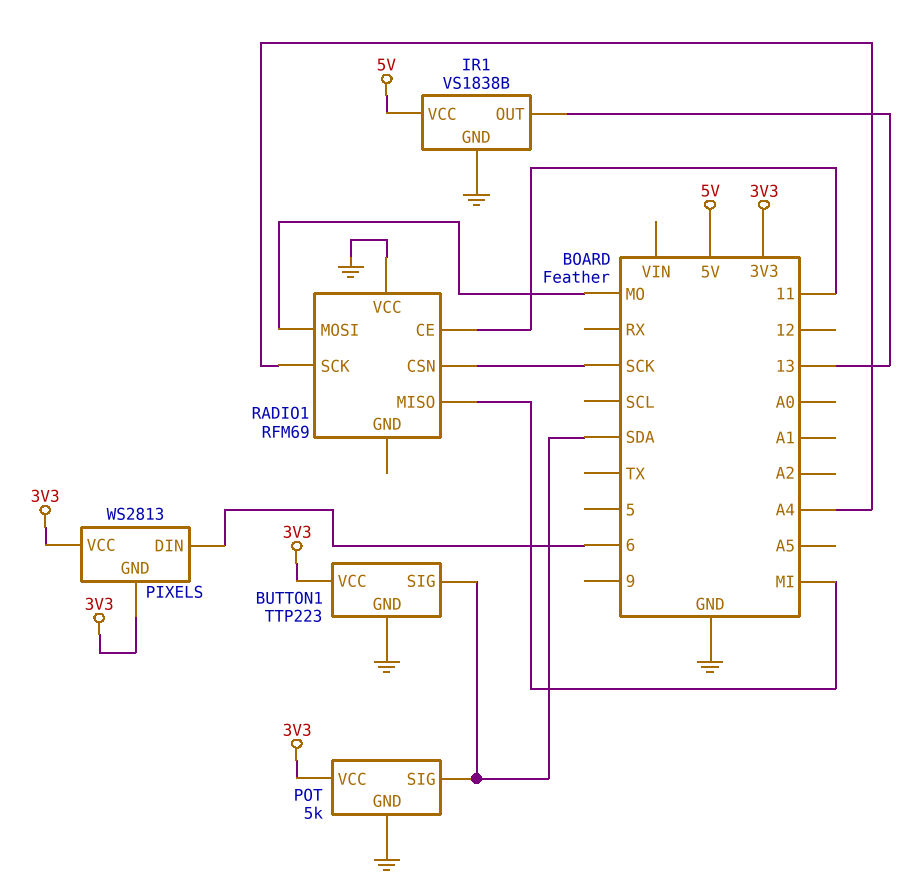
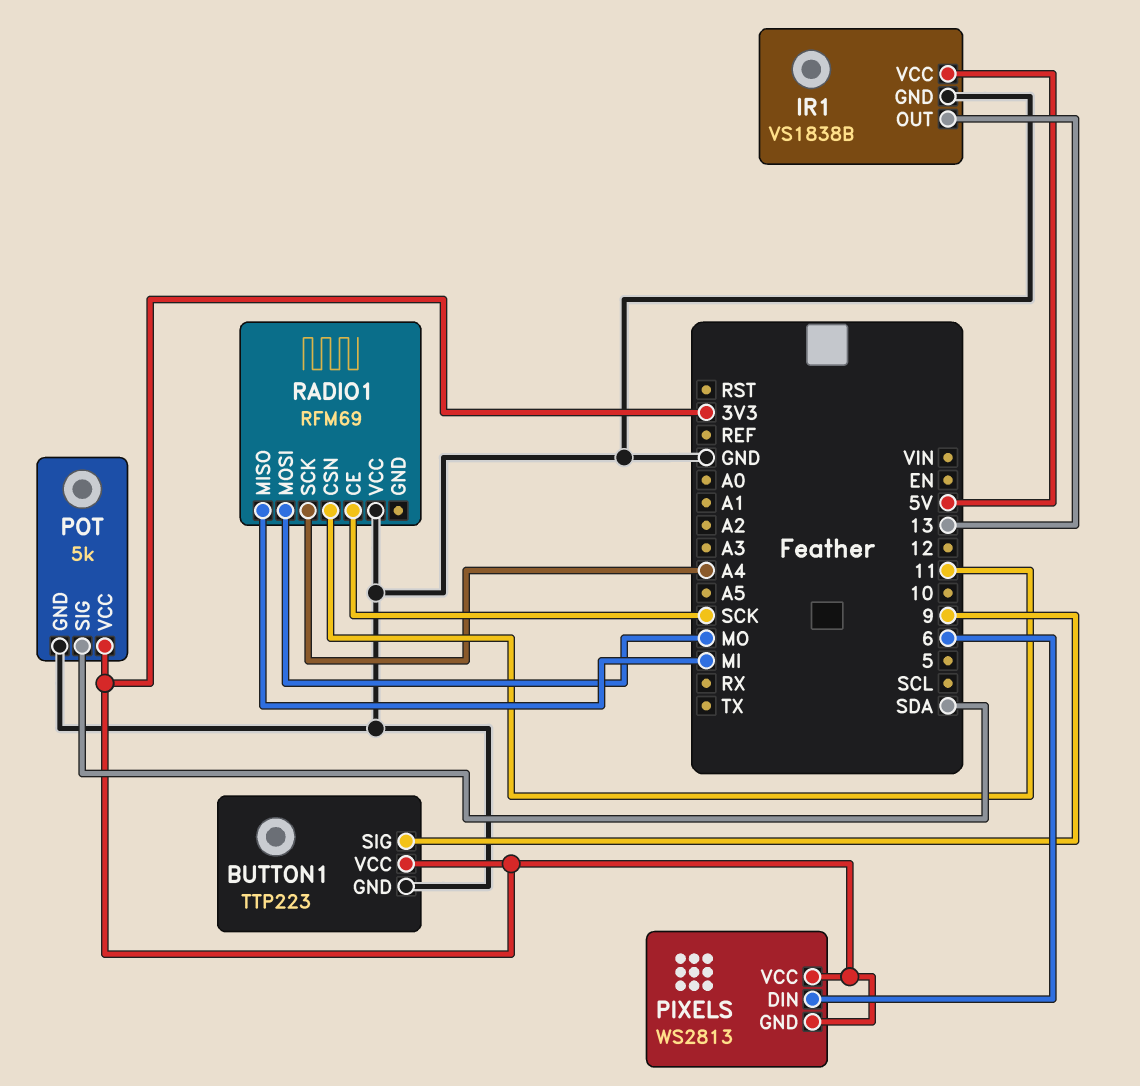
BUTTON1 pin SIG: SDA -> 9
RADIO1 pin CE: 11 -> SCK
RADIO1 pin CSN: SCK -> 11

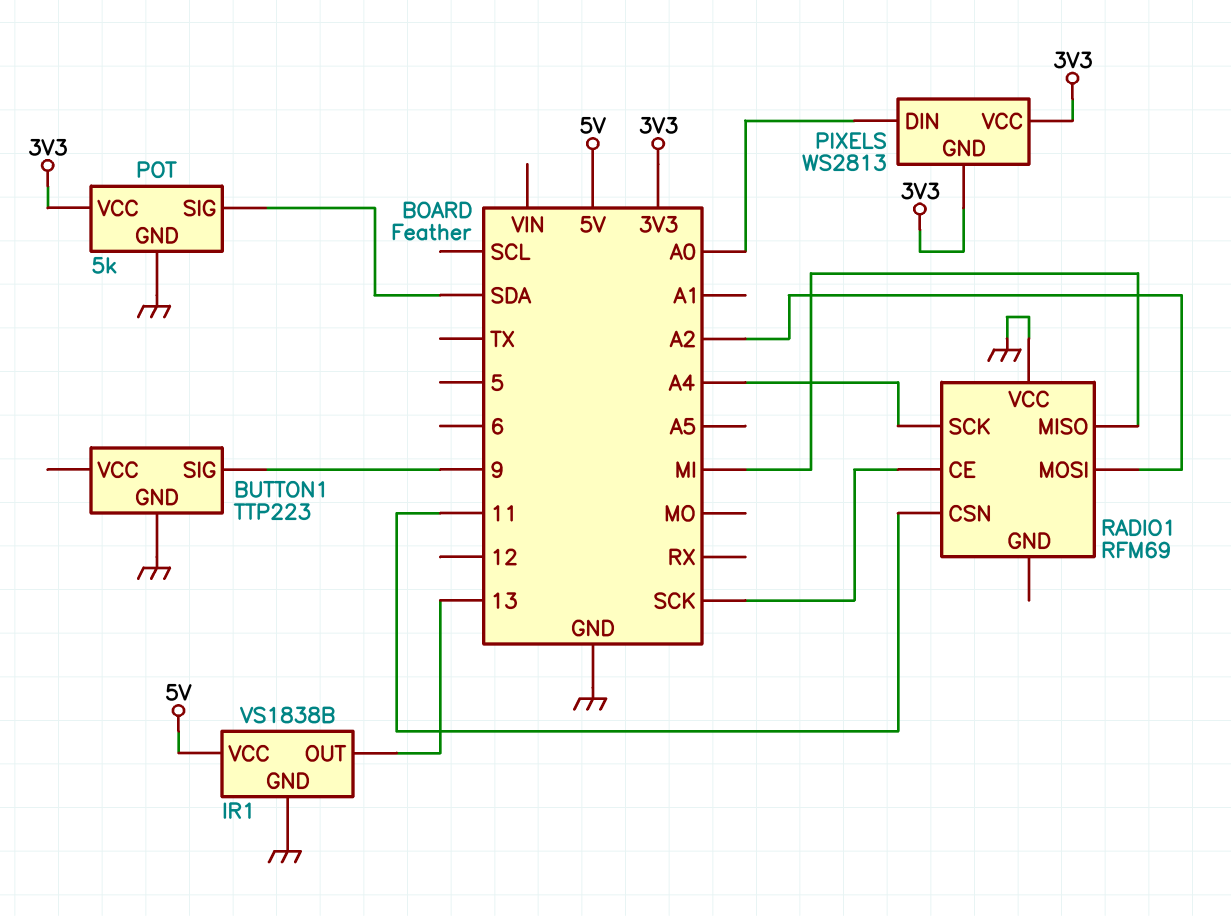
BUTTON1 pin VCC: 3V3 -> none
PIXELS pin DIN: 6 -> A0
RADIO1 pin MOSI: MO -> A2

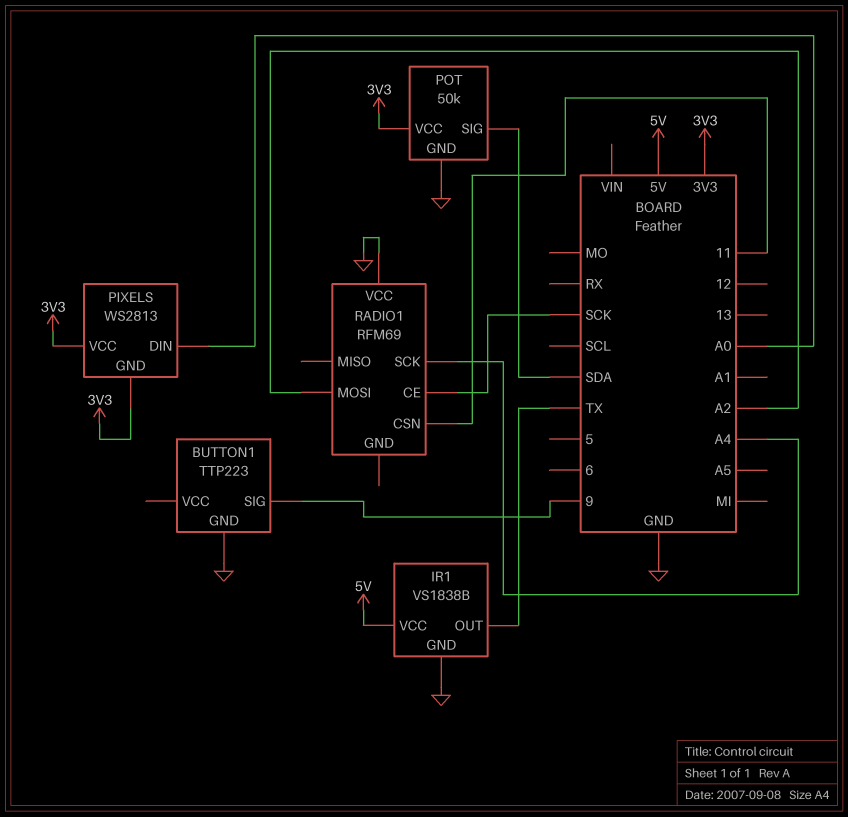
IR1 pin OUT: 13 -> TX
POT: 5k -> 50k
RADIO1 pin MISO: MI -> none

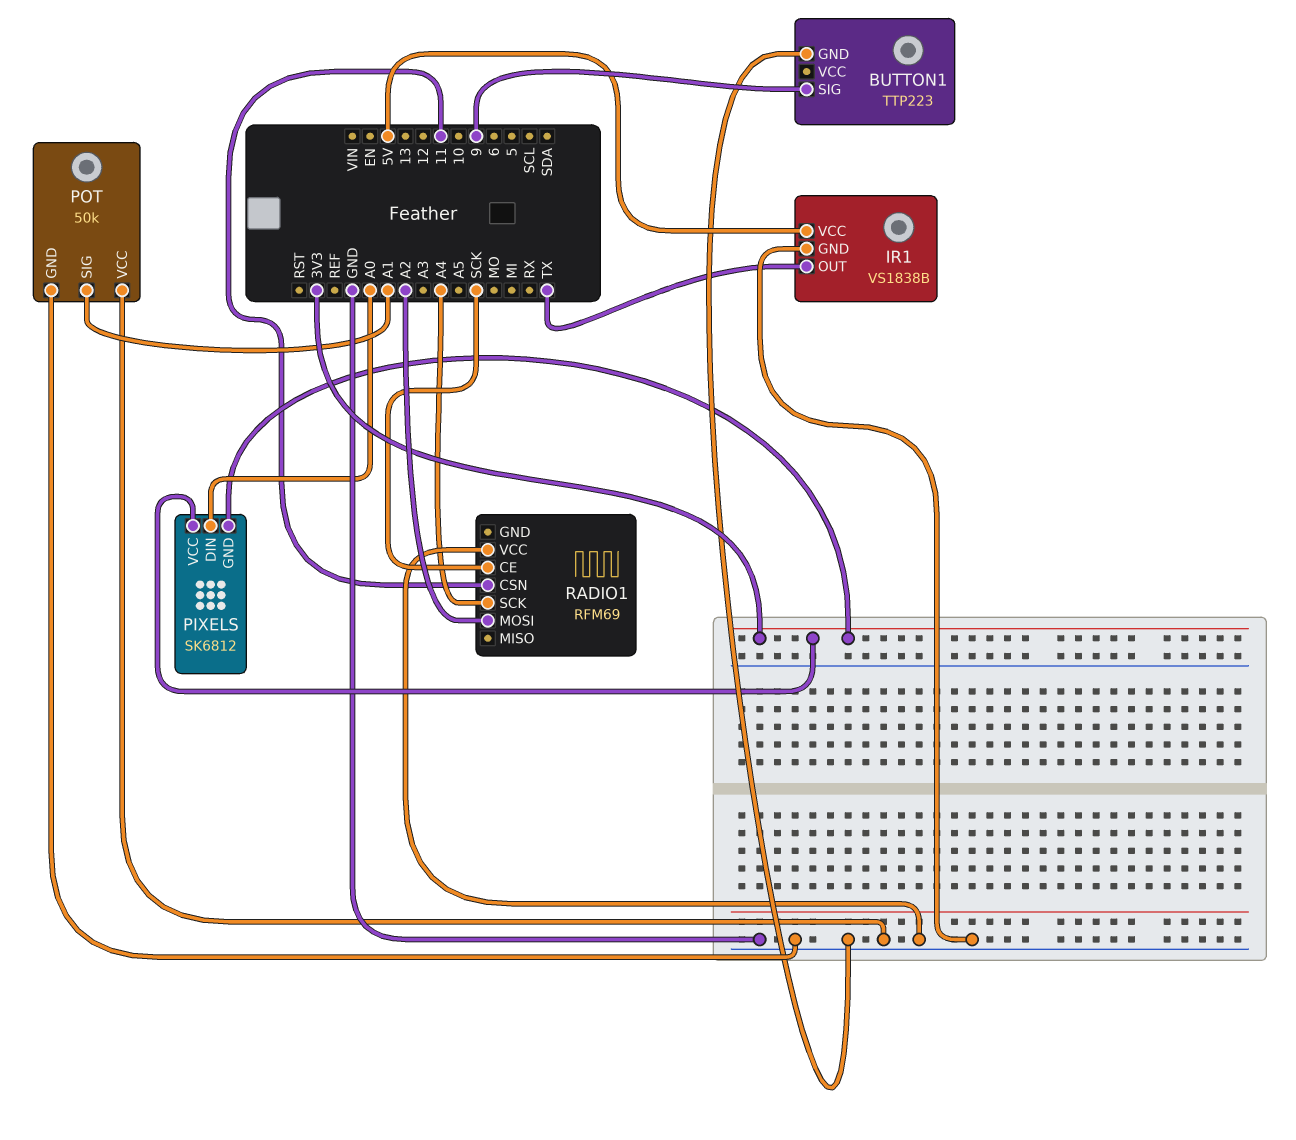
PIXELS: WS2813 -> SK6812
POT pin SIG: SDA -> A1
POT pin VCC: 3V3 -> GND

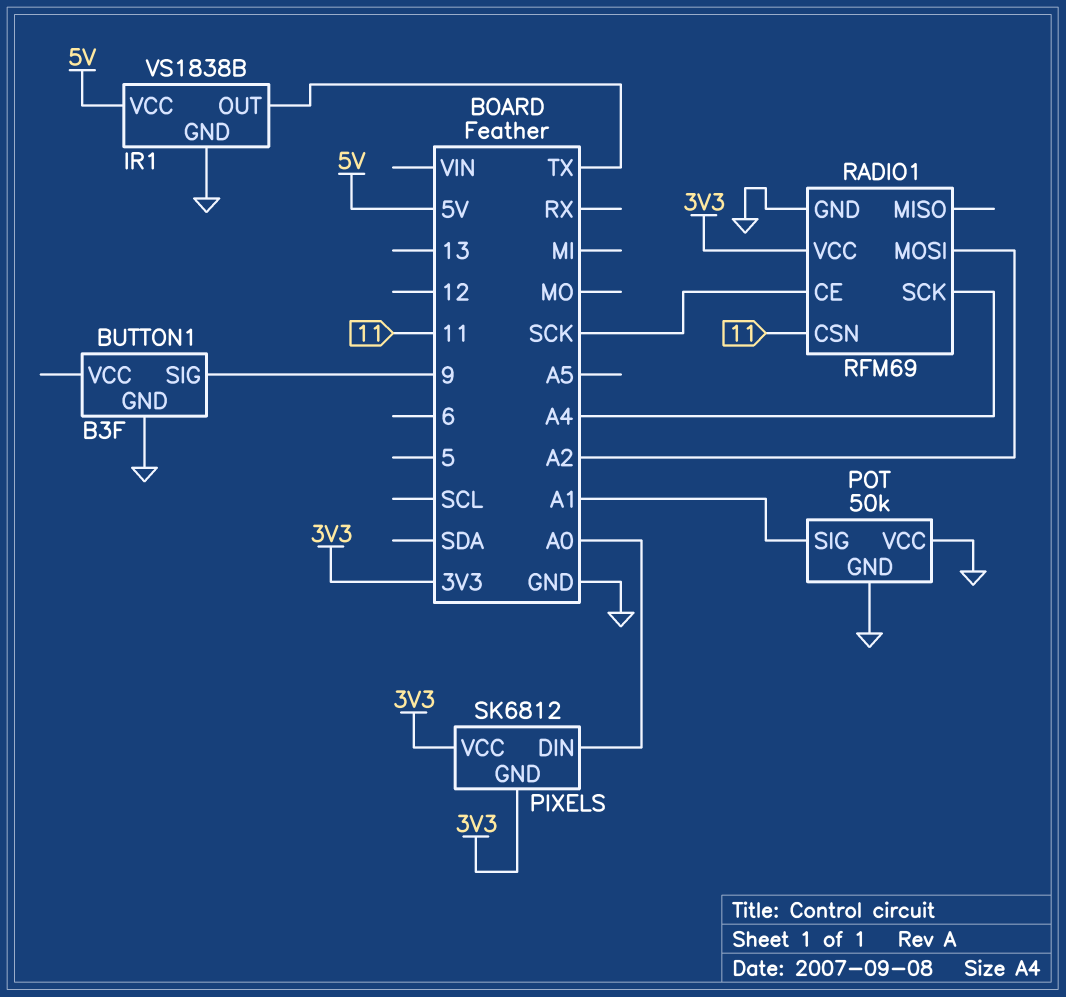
BUTTON1: TTP223 -> B3F
RADIO1 pin GND: none -> GND
RADIO1 pin VCC: GND -> 3V3

